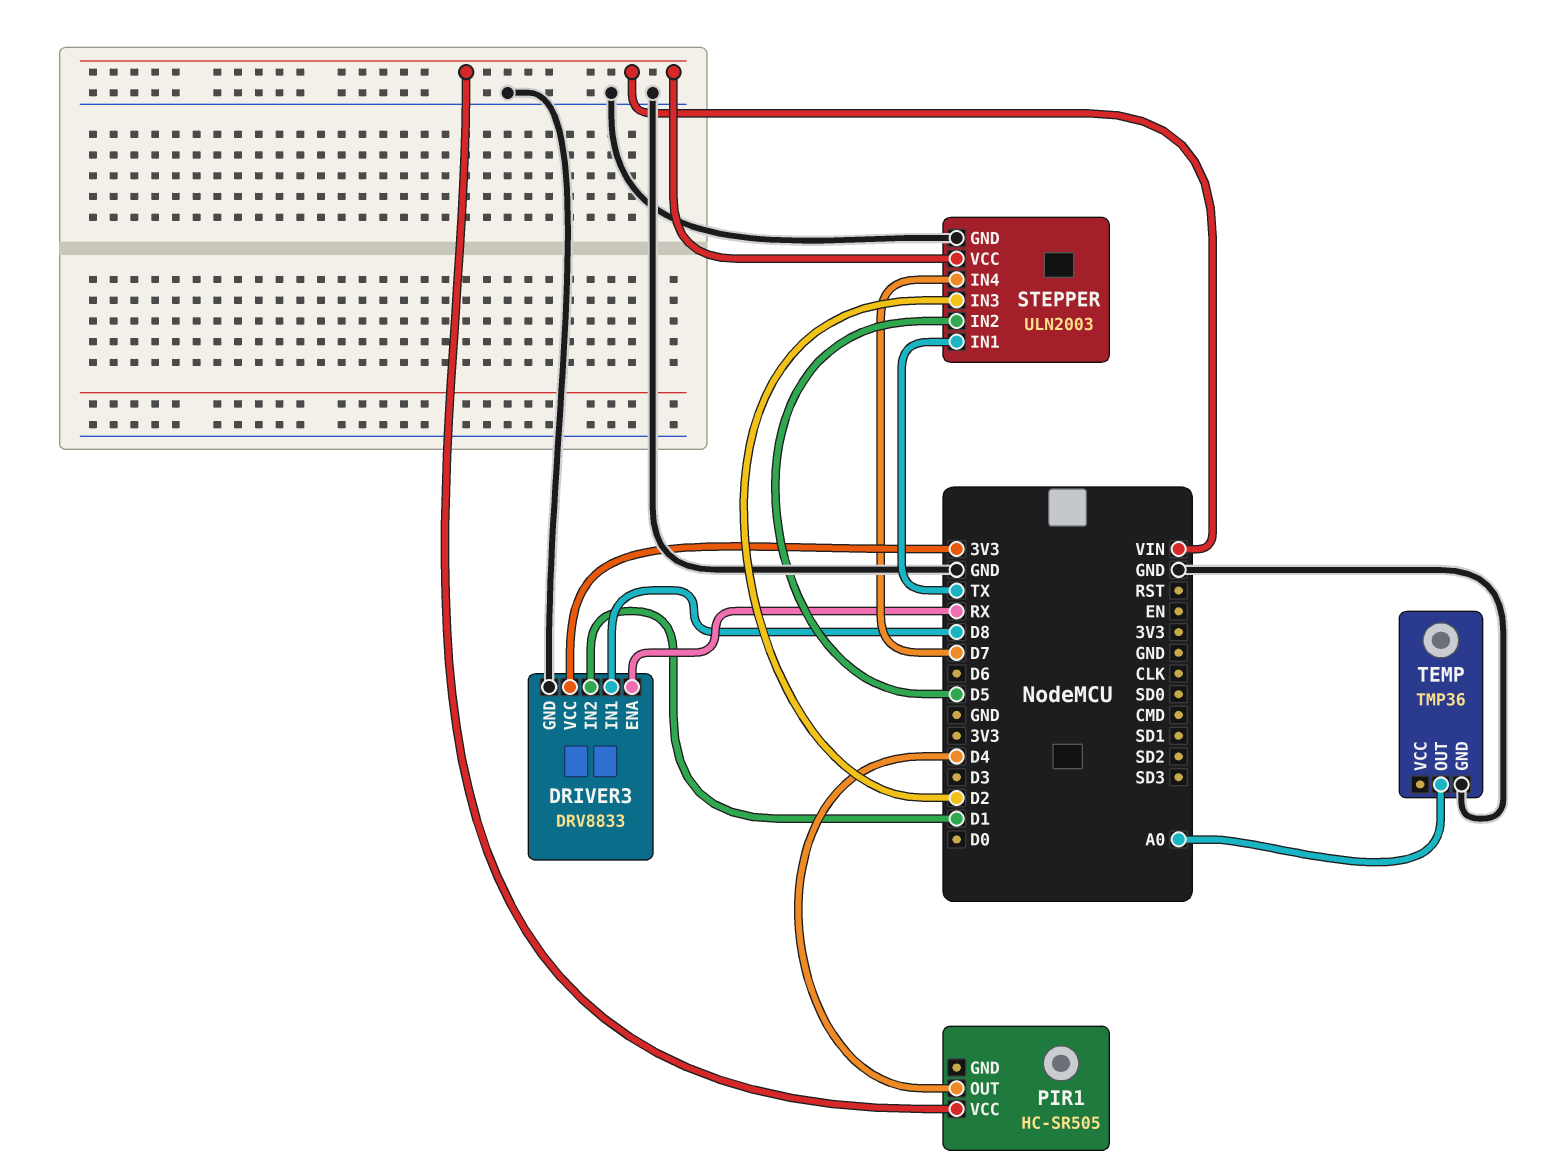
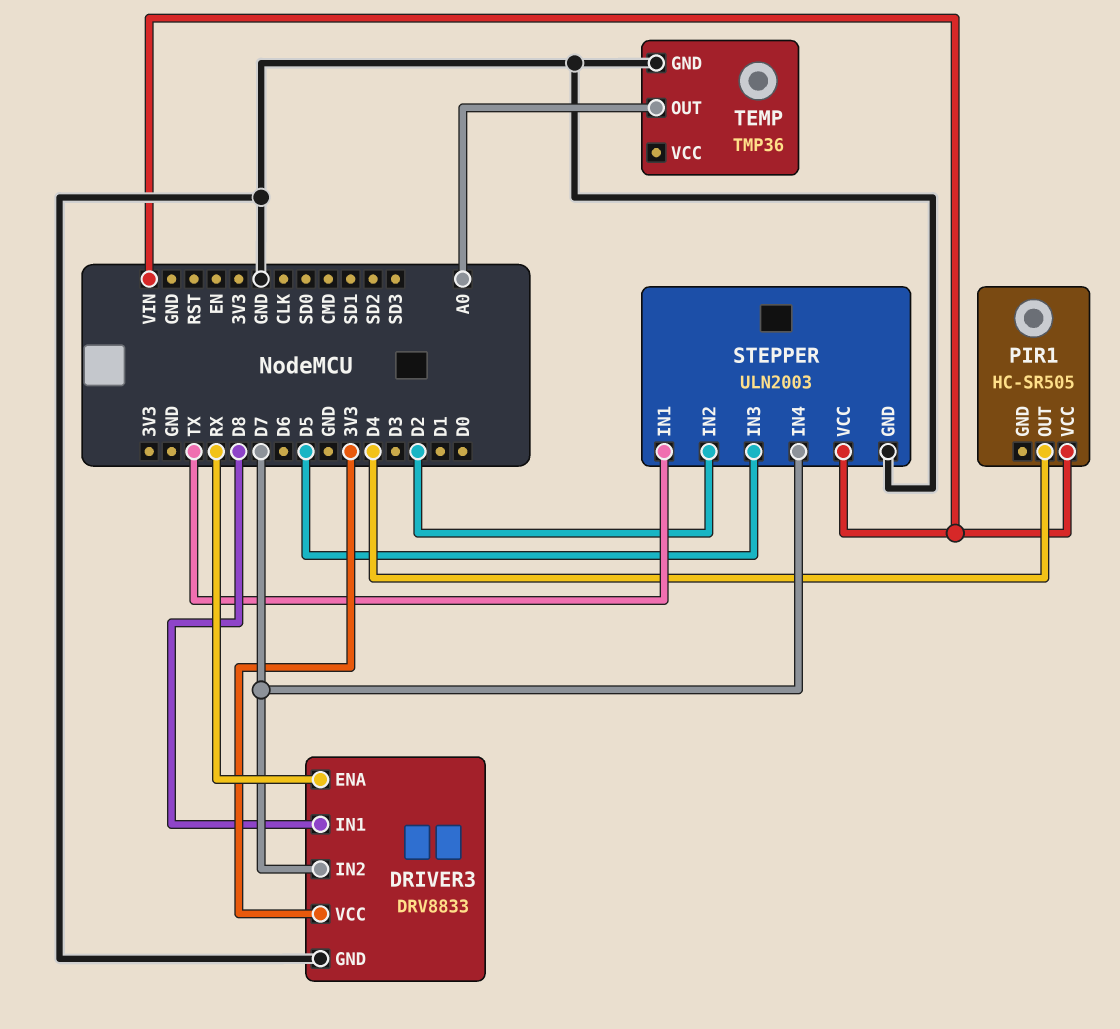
DRIVER3 pin IN2: D1 -> D7
STEPPER pin IN2: D5 -> D2
STEPPER pin IN3: D2 -> D5

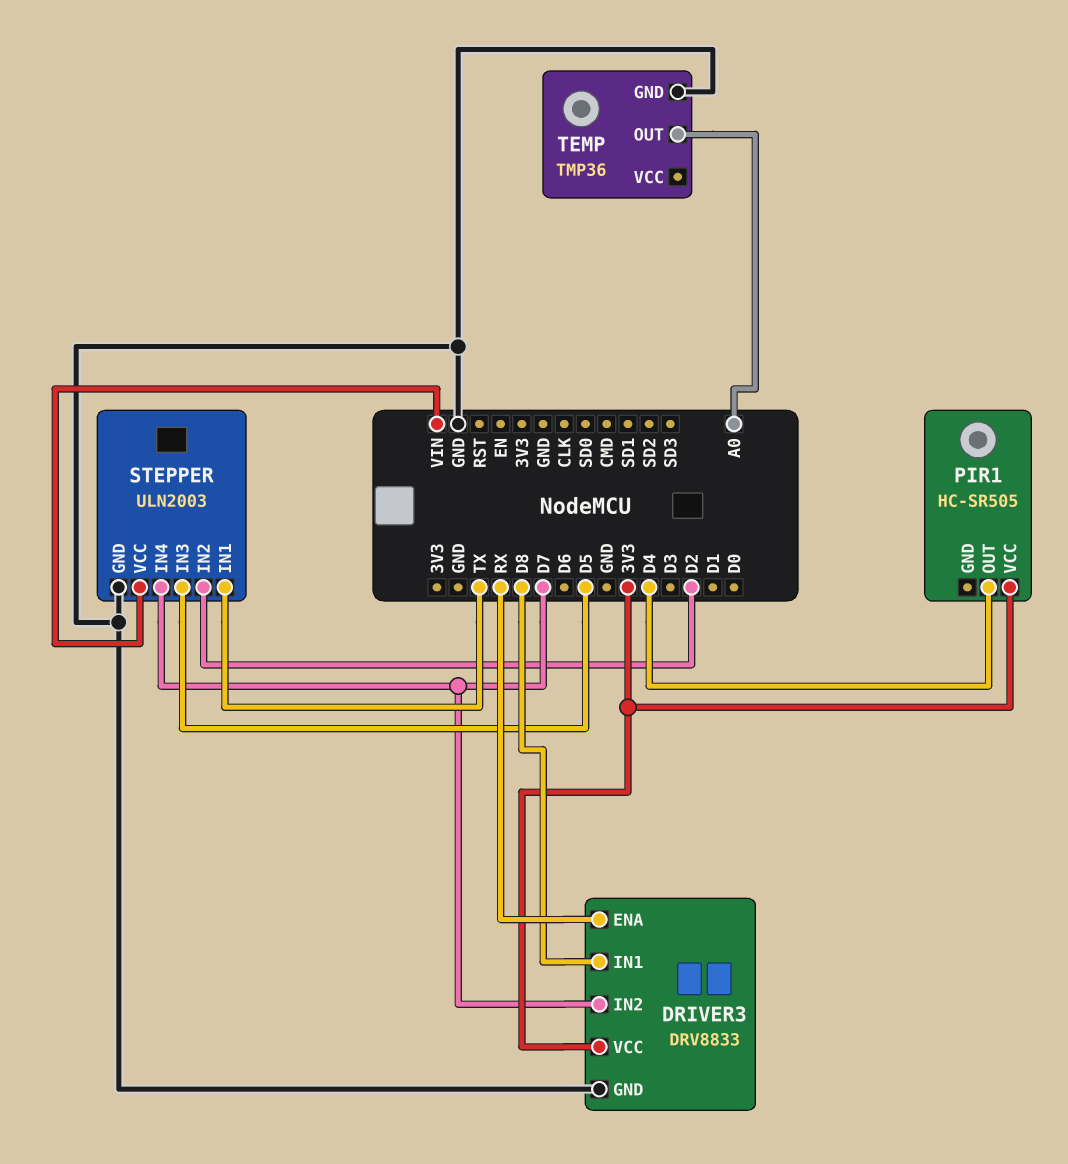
PIR1 pin VCC: VIN -> 3V3

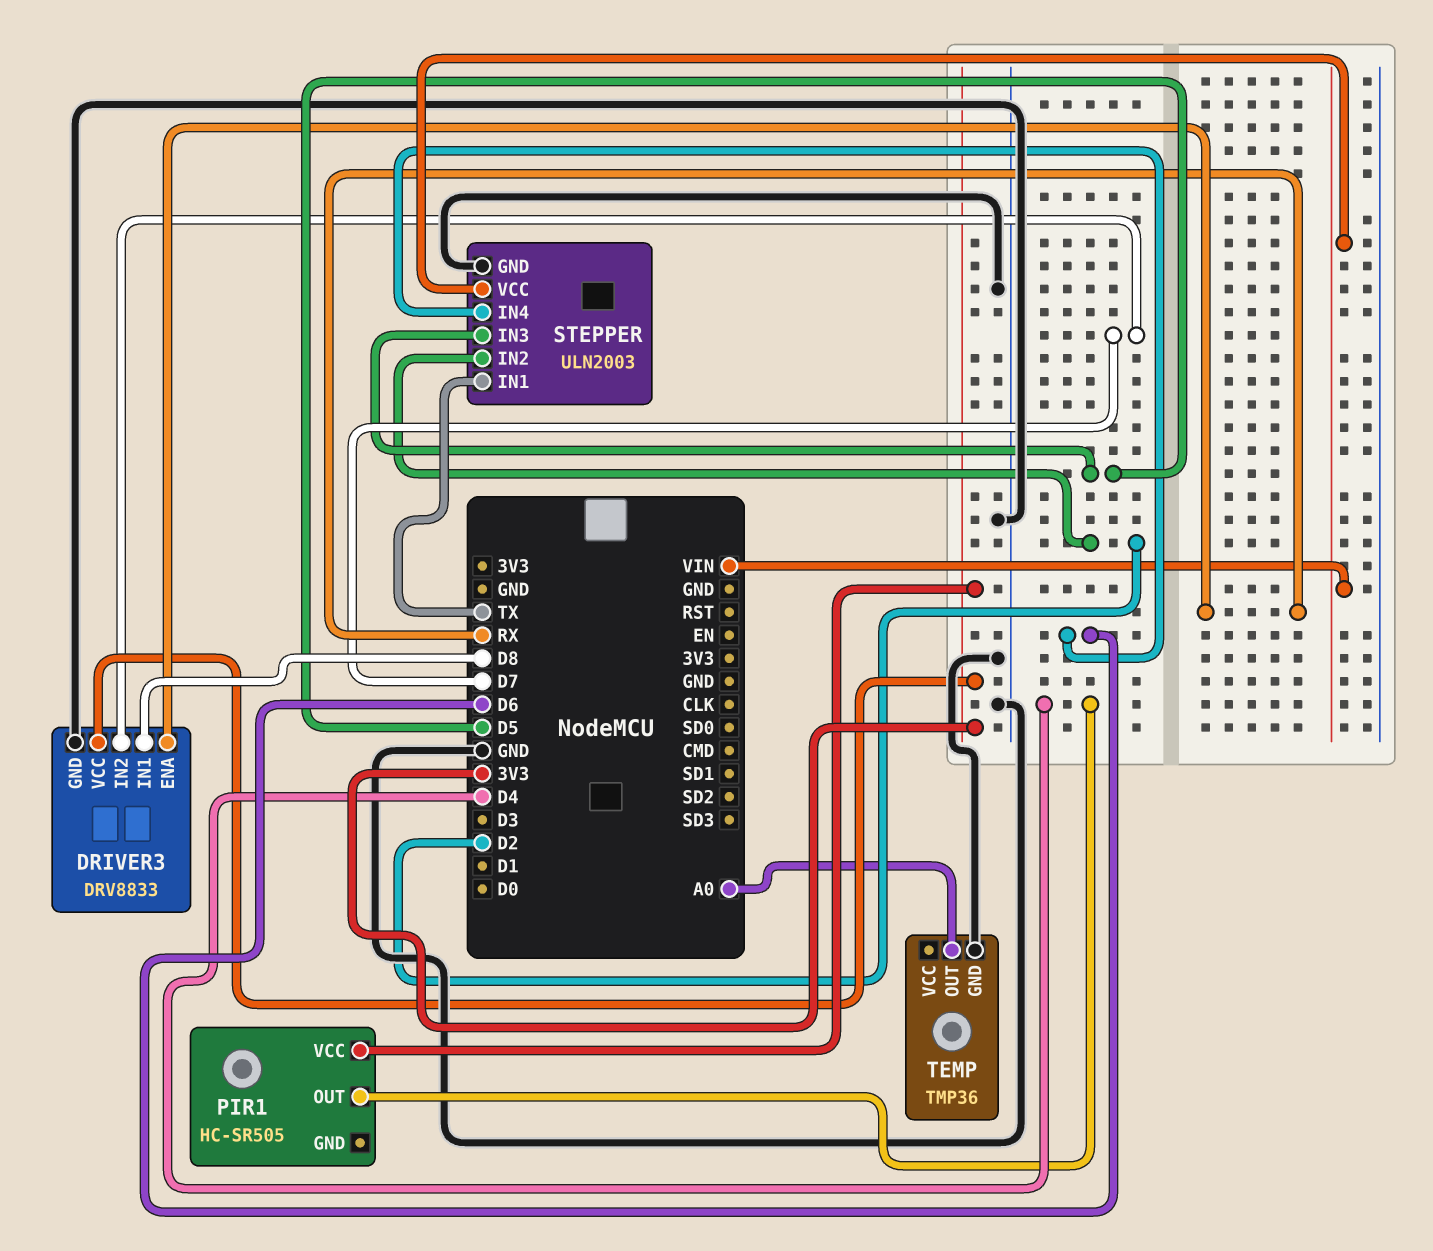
STEPPER pin IN4: D7 -> D6

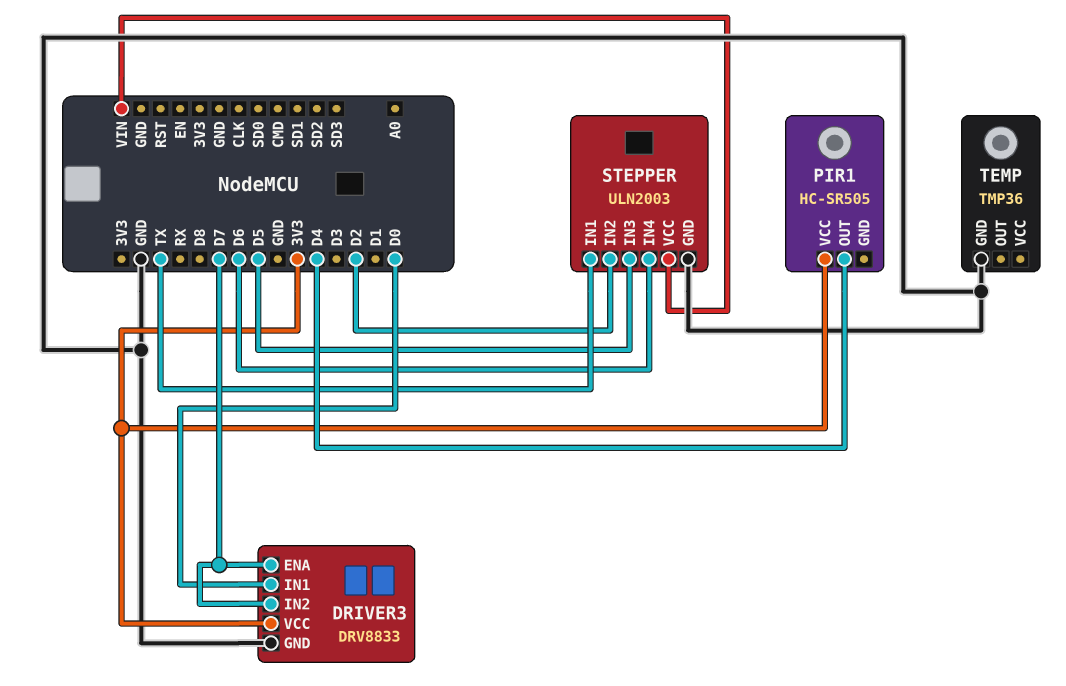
DRIVER3 pin ENA: RX -> D7
DRIVER3 pin IN1: D8 -> D0
TEMP pin OUT: A0 -> none

